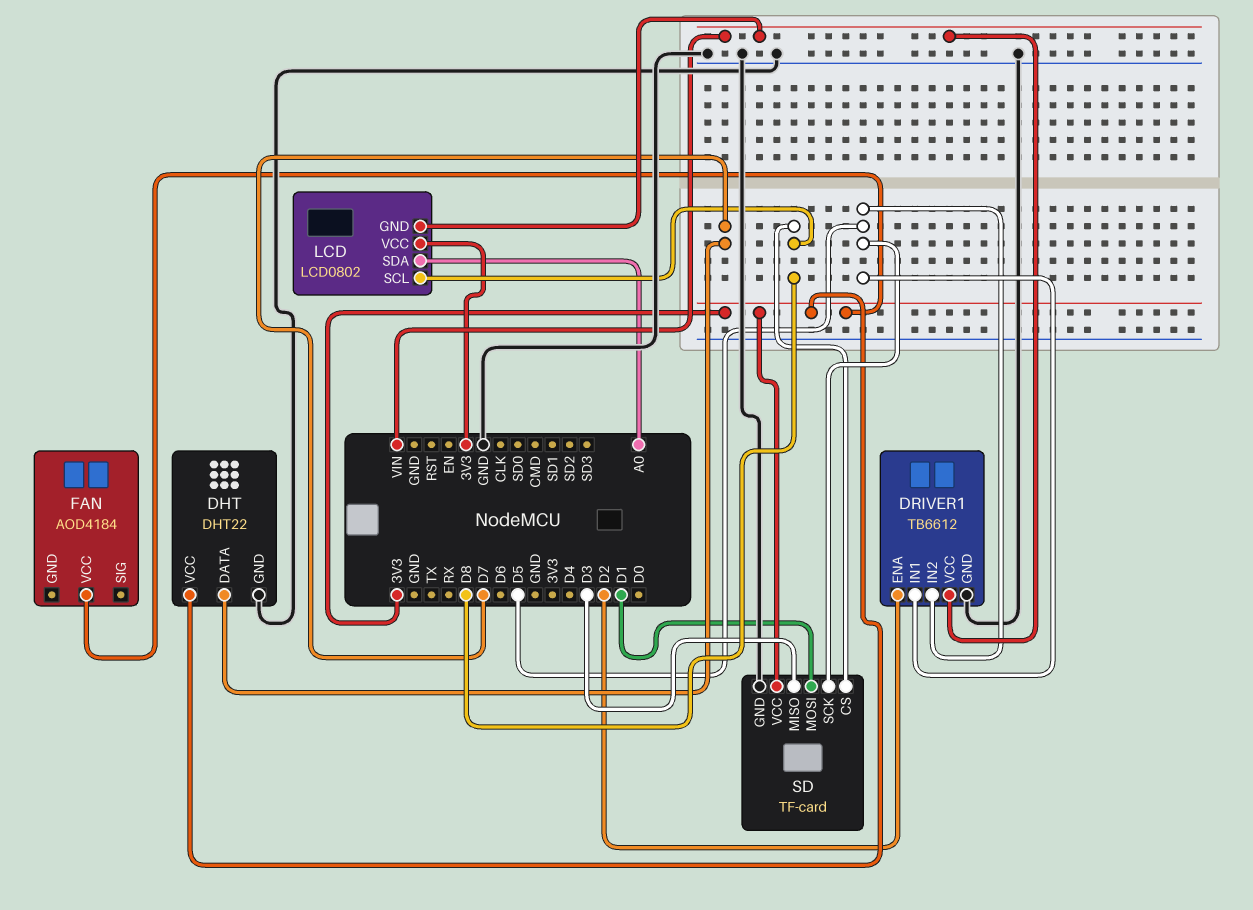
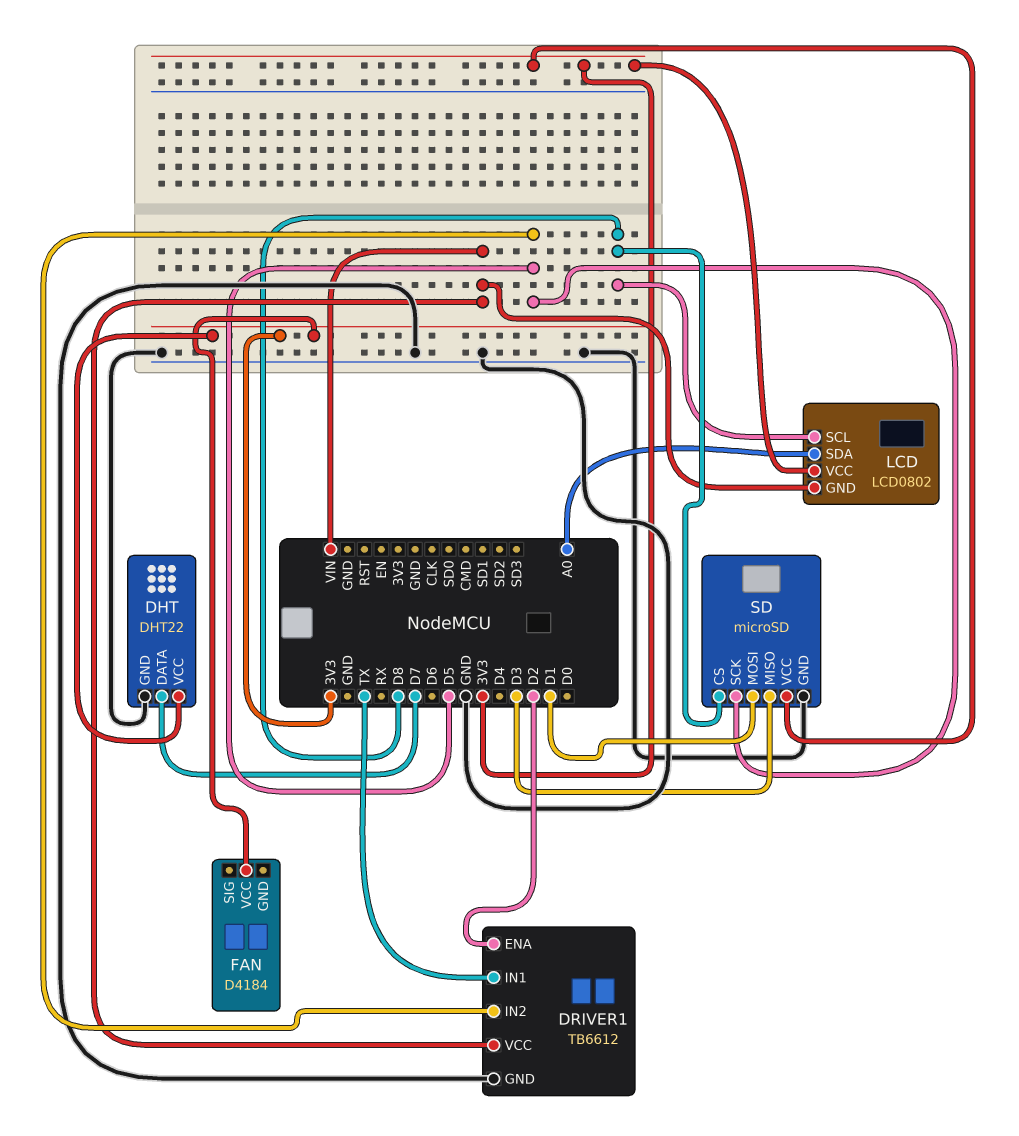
DRIVER1 pin IN1: D5 -> TX
FAN: AOD4184 -> D4184
SD: TF-card -> microSD

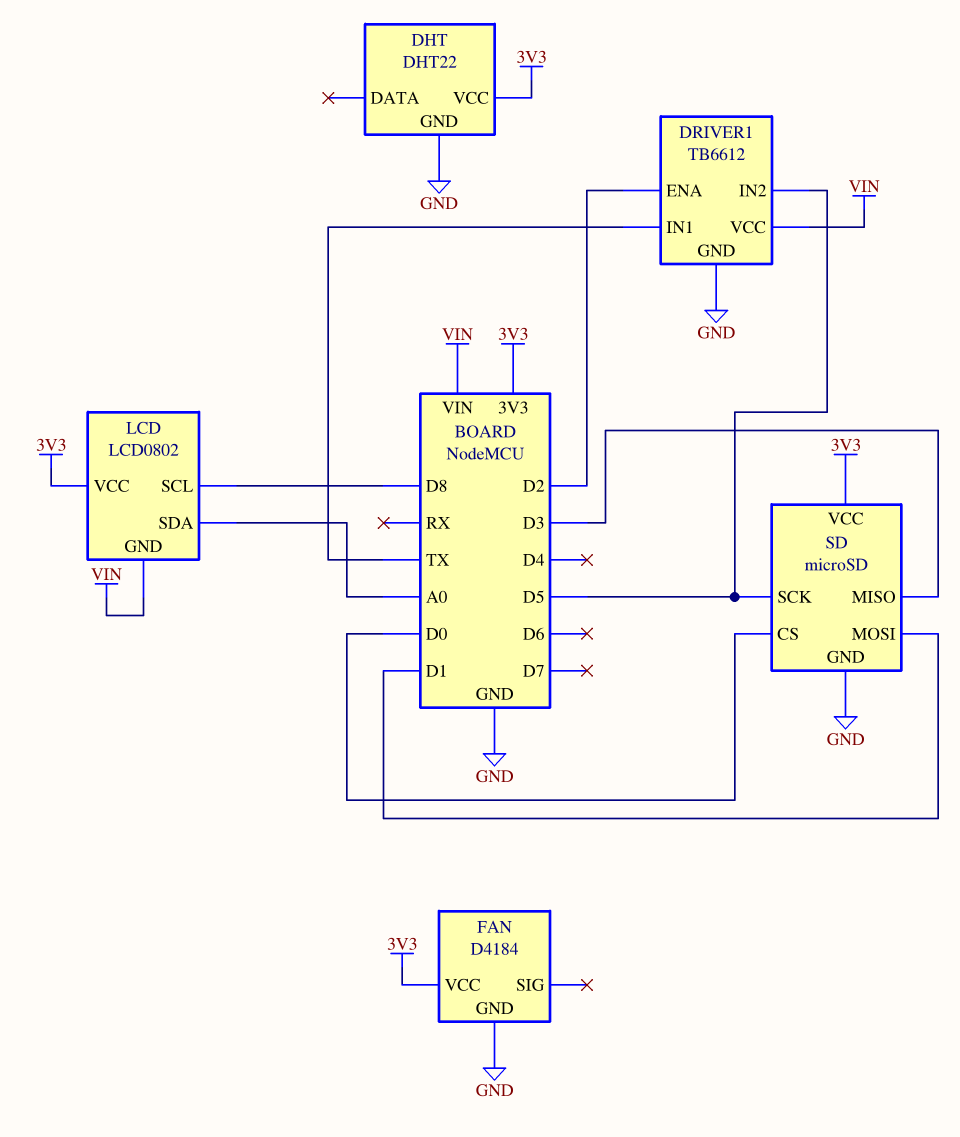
DHT pin DATA: D7 -> none
FAN pin GND: none -> GND
SD pin CS: D8 -> D0

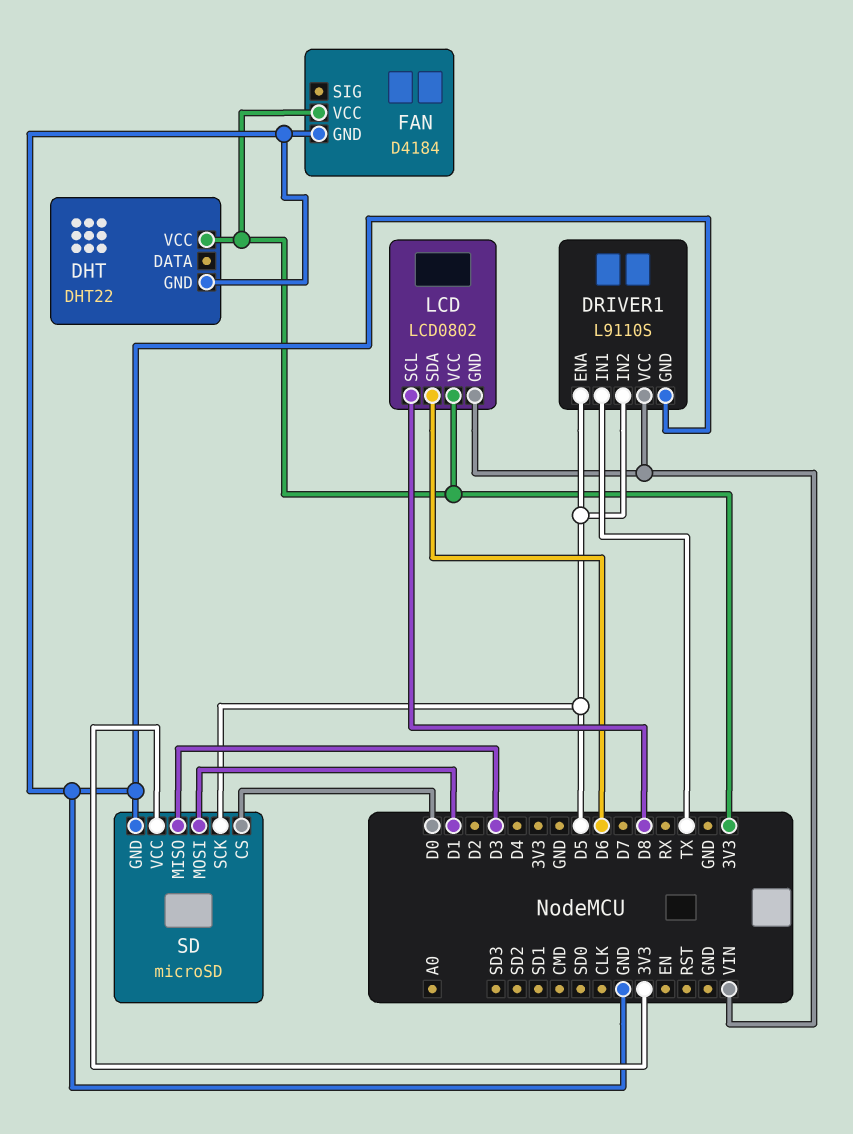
DRIVER1: TB6612 -> L9110S
DRIVER1 pin ENA: D2 -> D5
LCD pin SDA: A0 -> D6

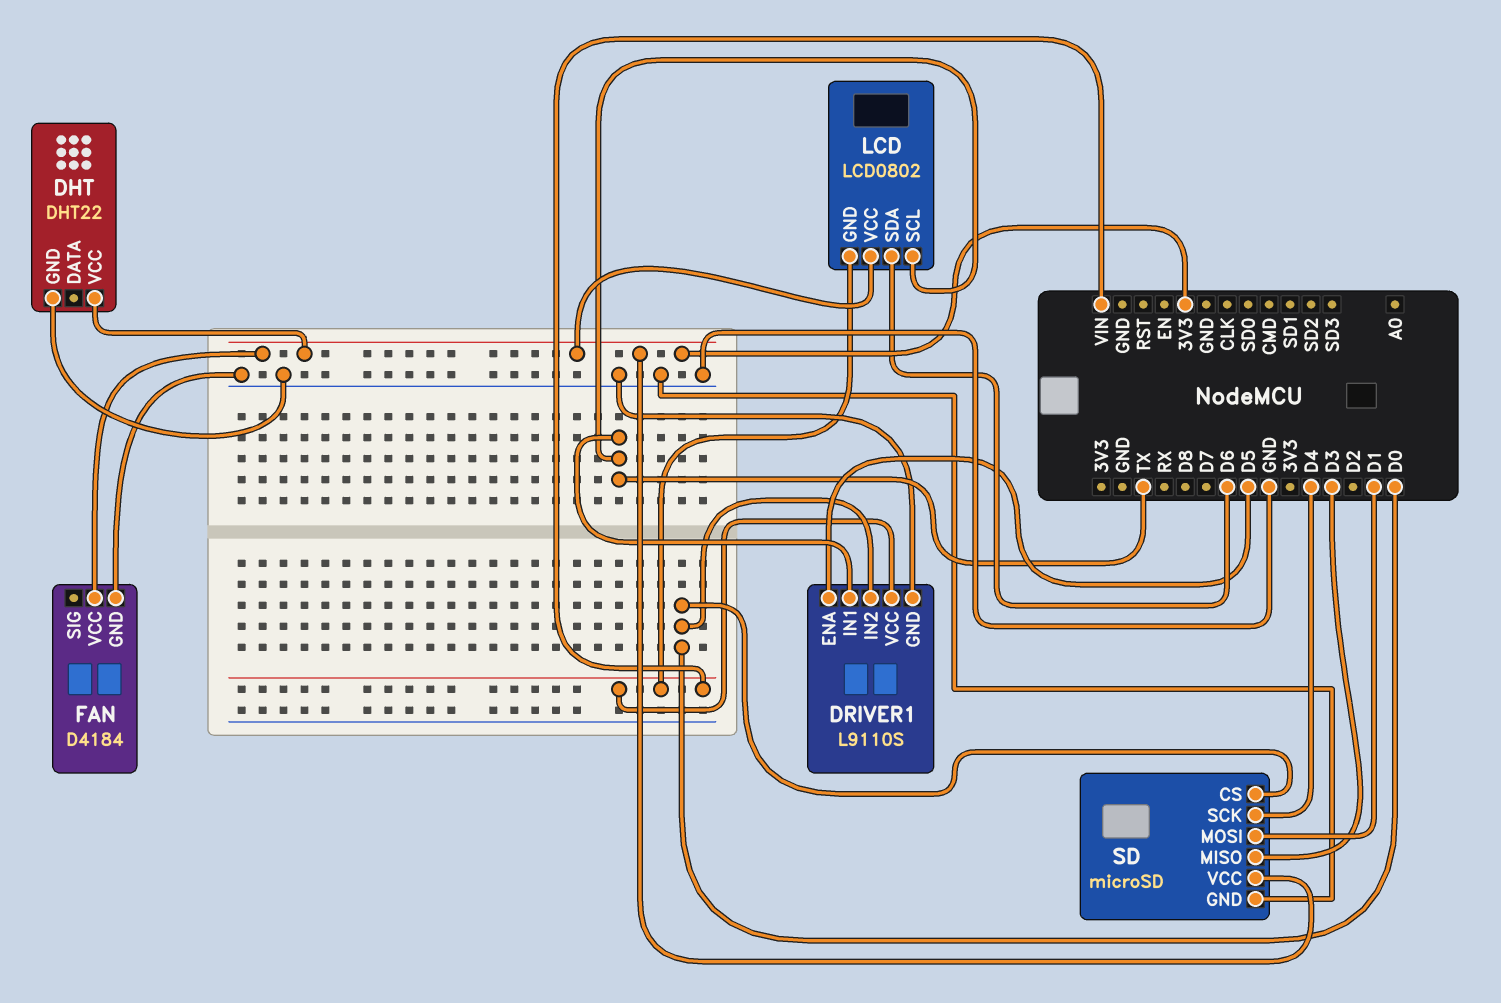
DRIVER1 pin IN2: D5 -> D0
LCD pin SCL: D8 -> TX
SD pin SCK: D5 -> D4

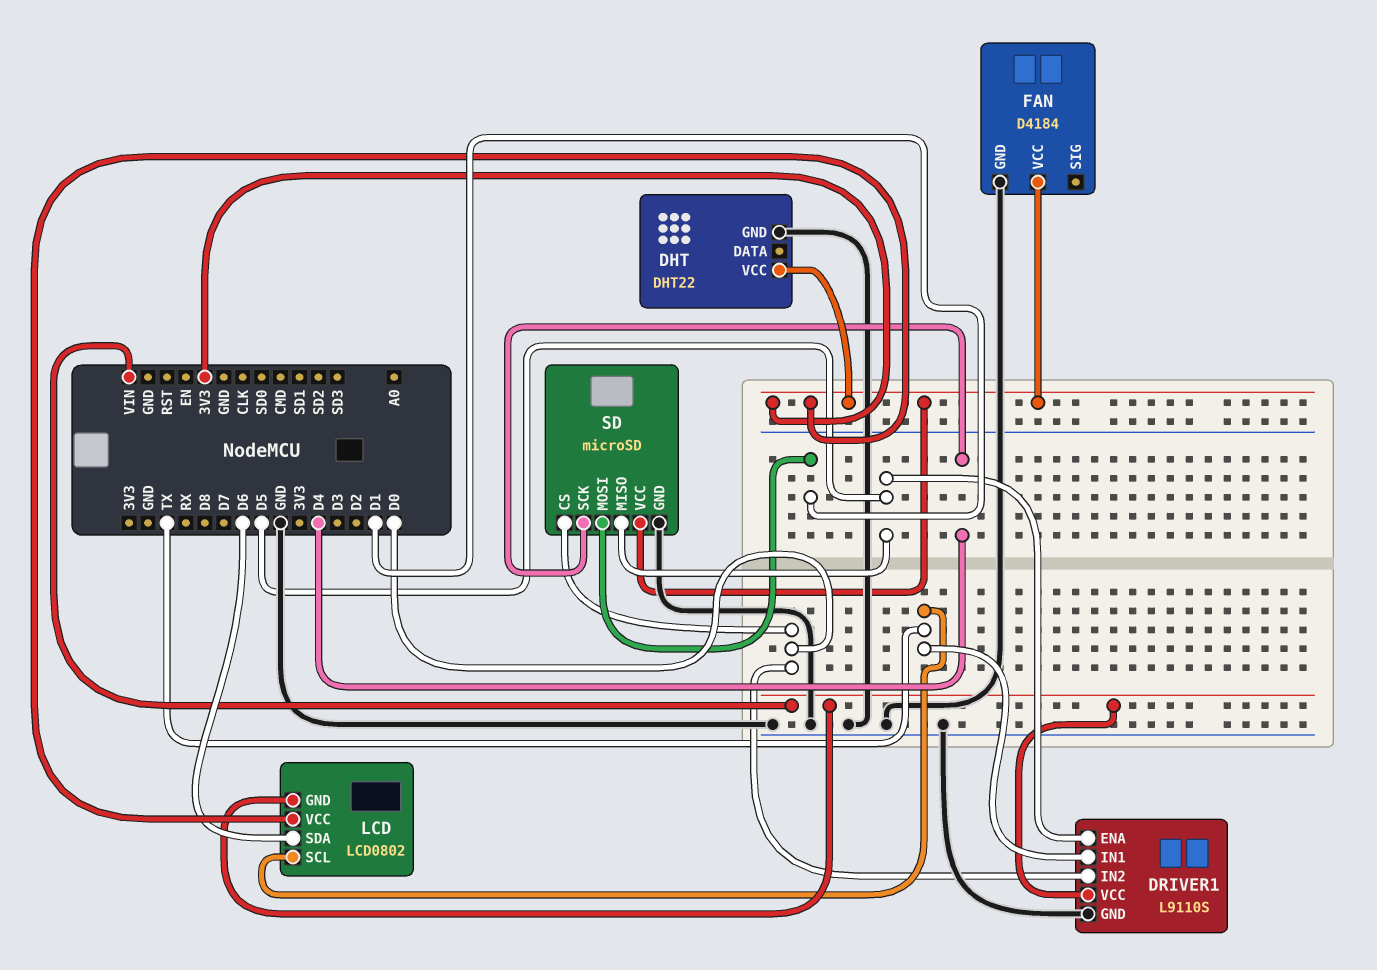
SD pin MISO: D3 -> D5

